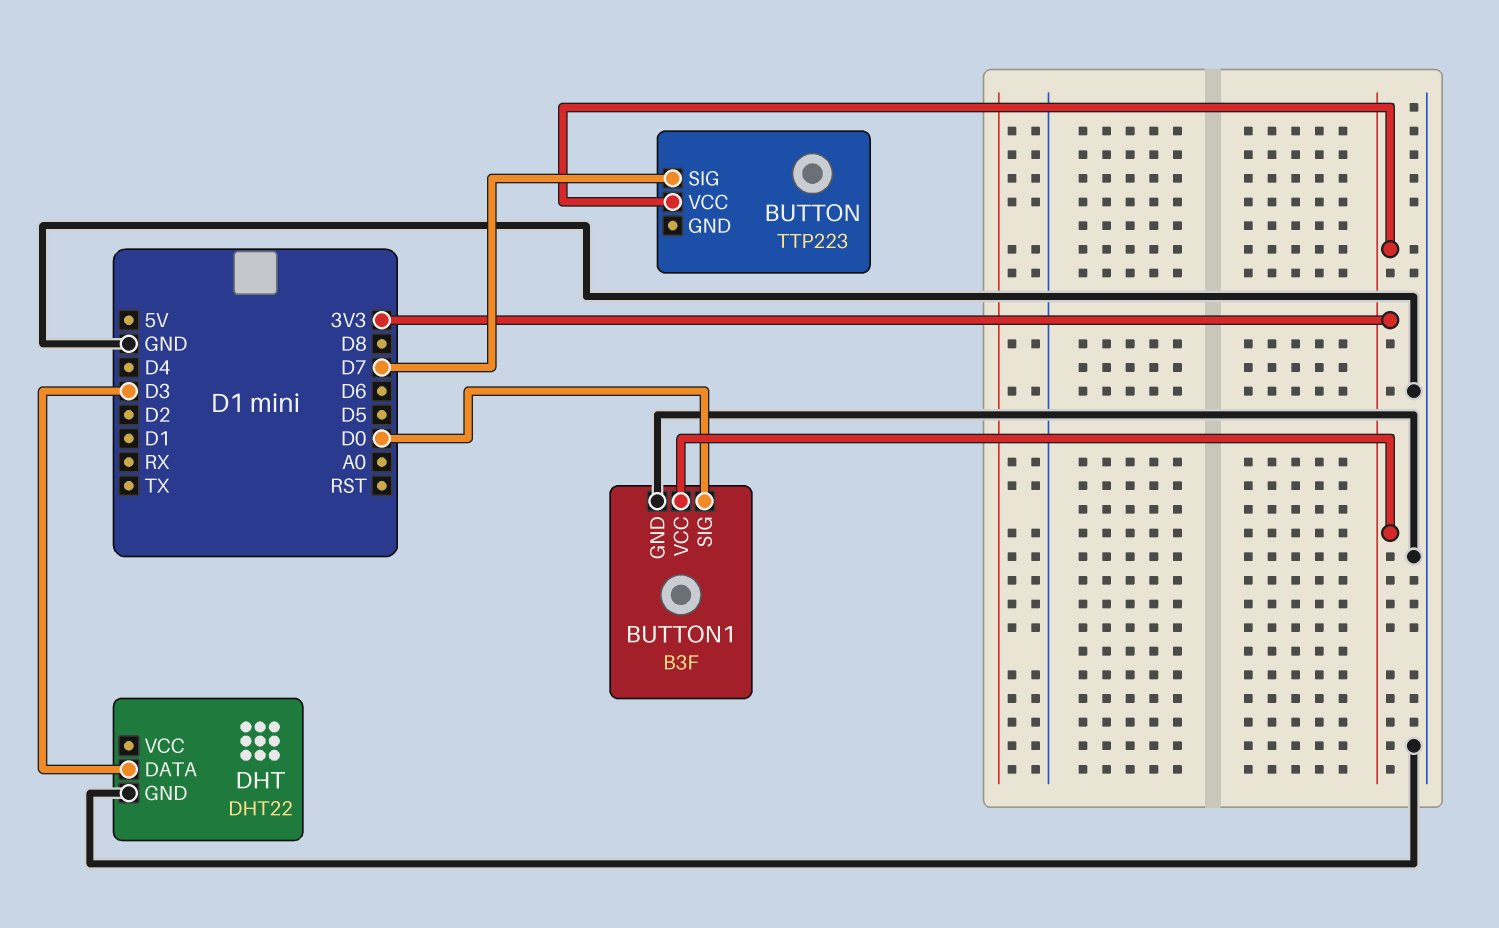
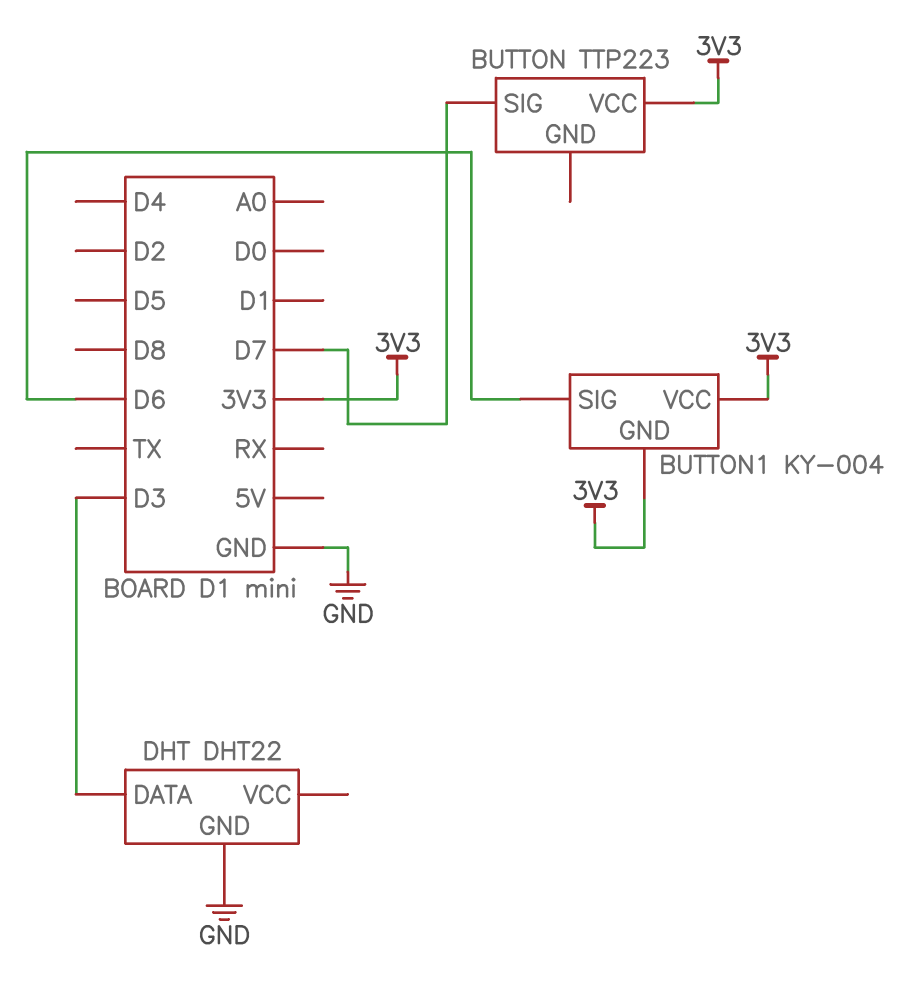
BUTTON1: B3F -> KY-004
BUTTON1 pin GND: GND -> 3V3
BUTTON1 pin SIG: D0 -> D6

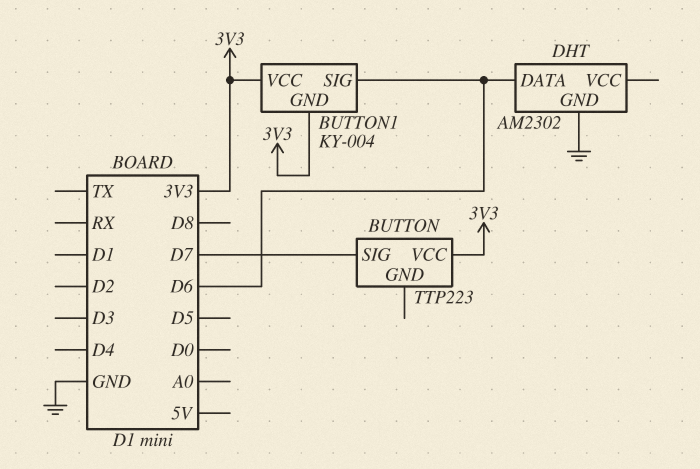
DHT: DHT22 -> AM2302
DHT pin DATA: D3 -> D6

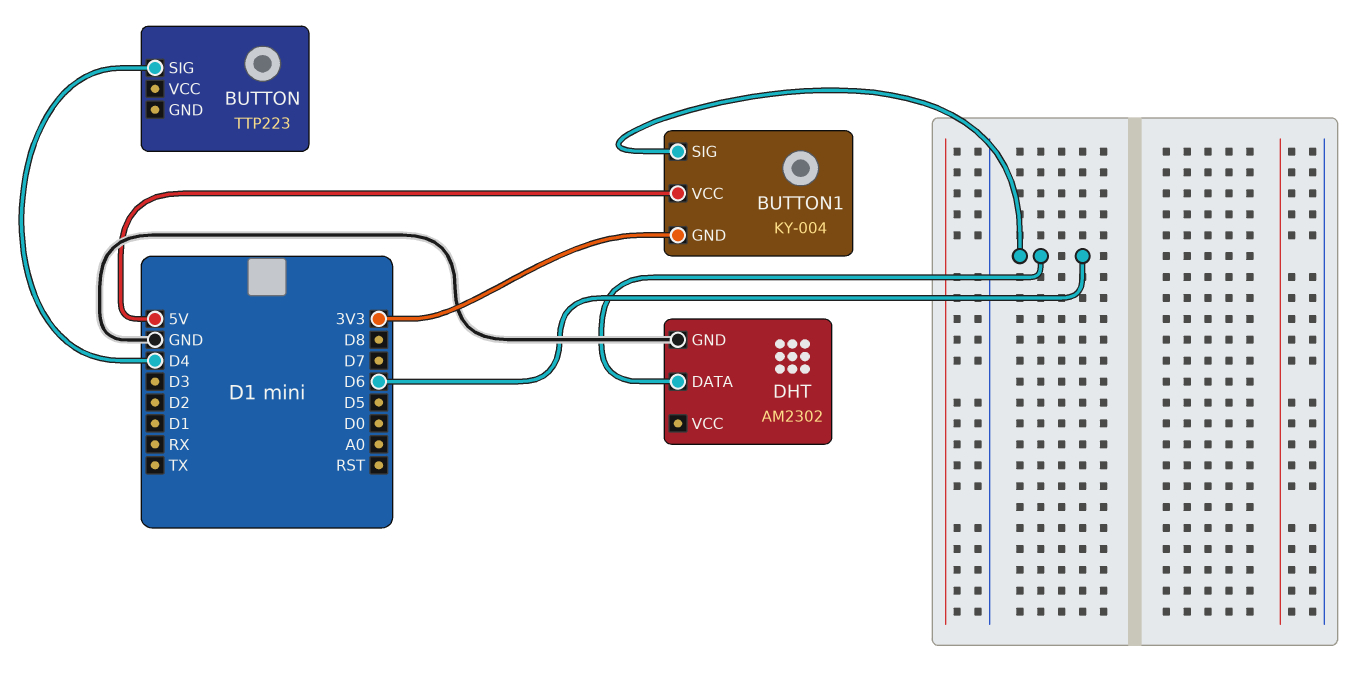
BUTTON pin SIG: D7 -> D4
BUTTON pin VCC: 3V3 -> none
BUTTON1 pin VCC: 3V3 -> 5V

